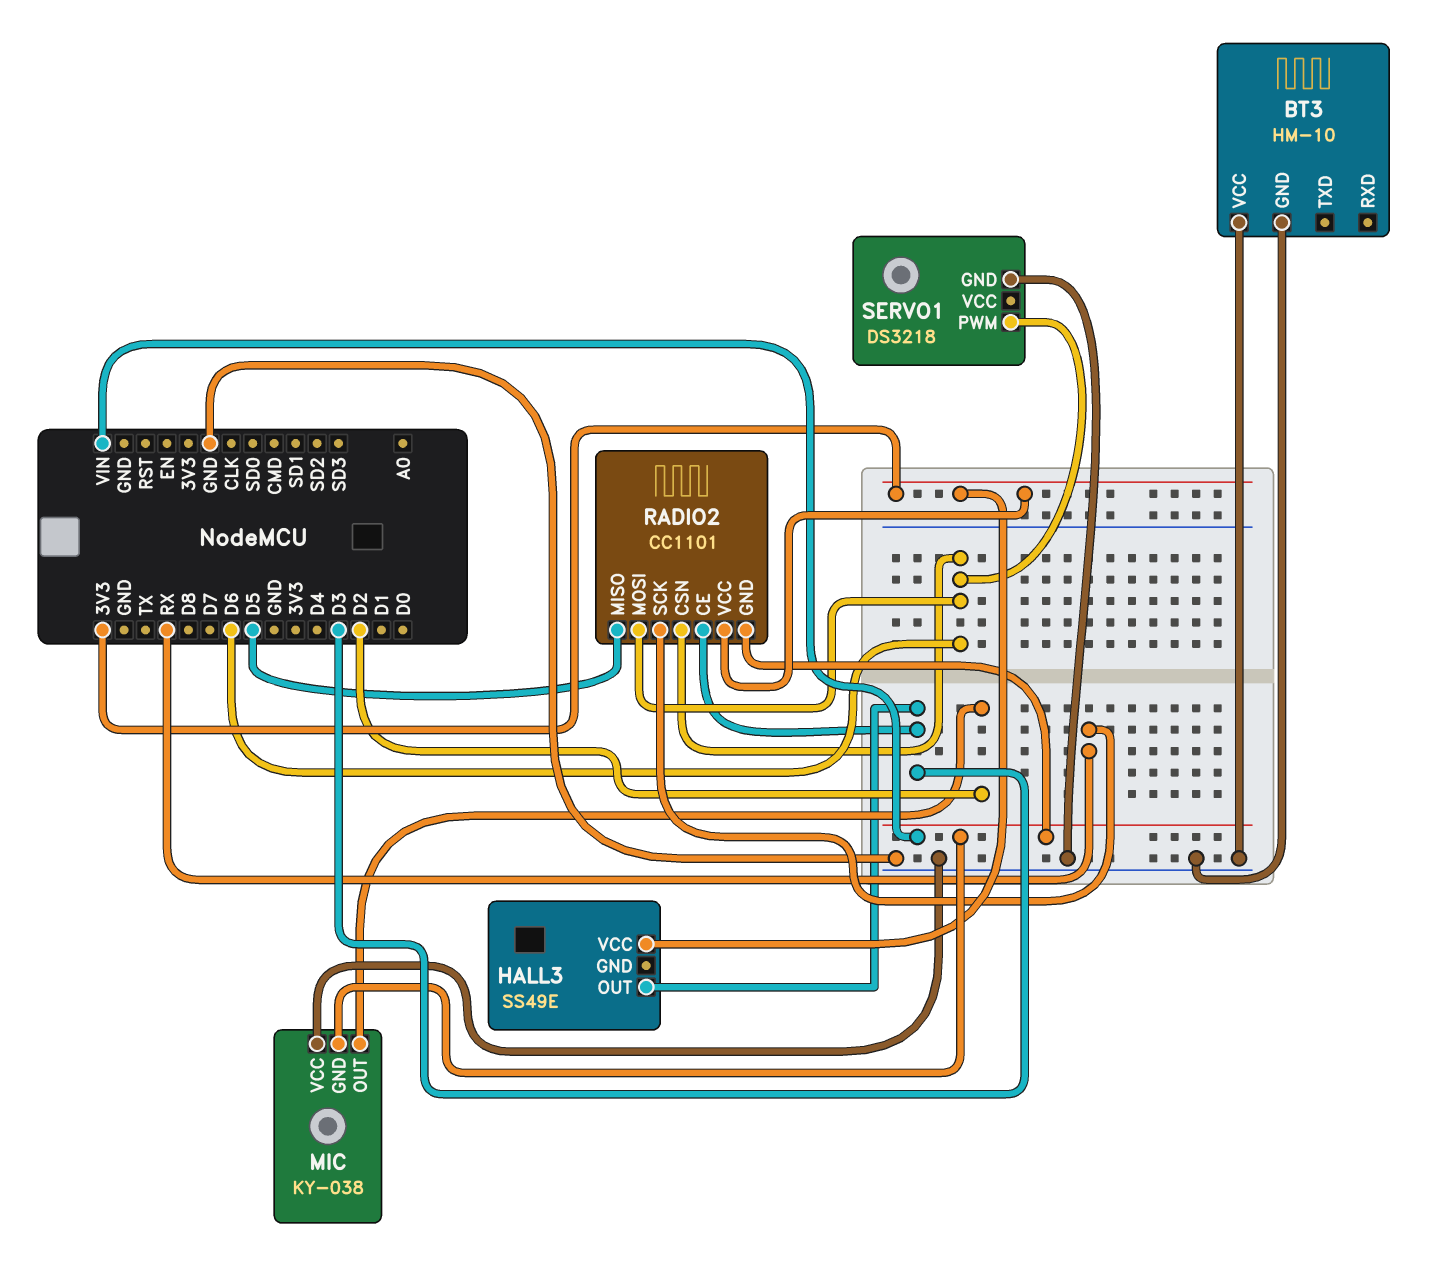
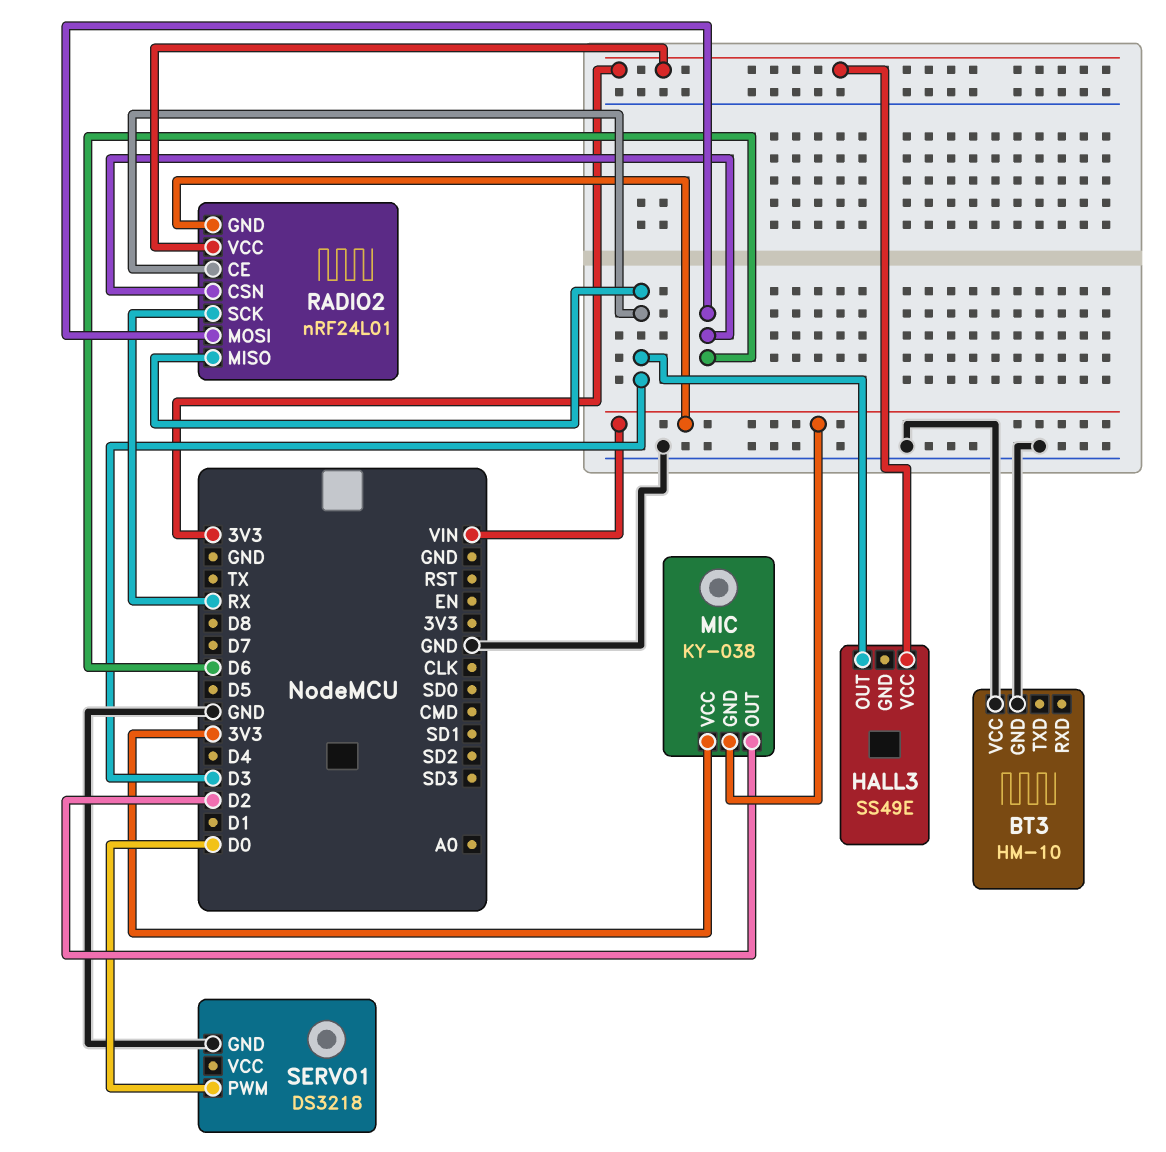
MIC pin VCC: GND -> 3V3
RADIO2: CC1101 -> nRF24L01
RADIO2 pin MISO: D5 -> D3
SERVO1 pin PWM: D6 -> D0

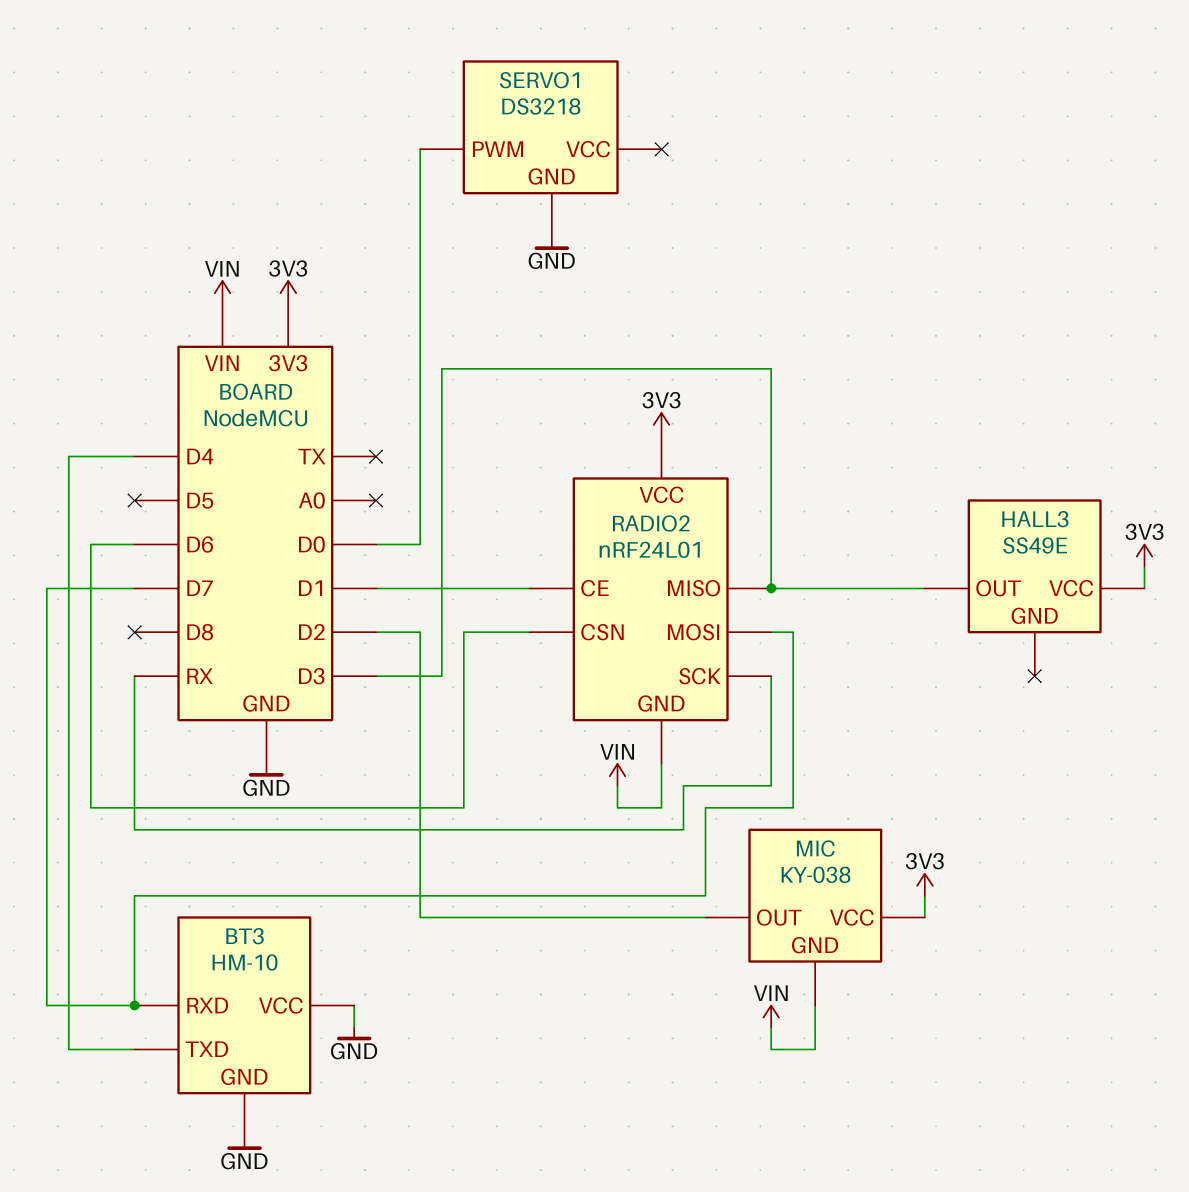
BT3 pin RXD: none -> D7
BT3 pin TXD: none -> D4
RADIO2 pin CE: D3 -> D1
RADIO2 pin MOSI: D6 -> D7

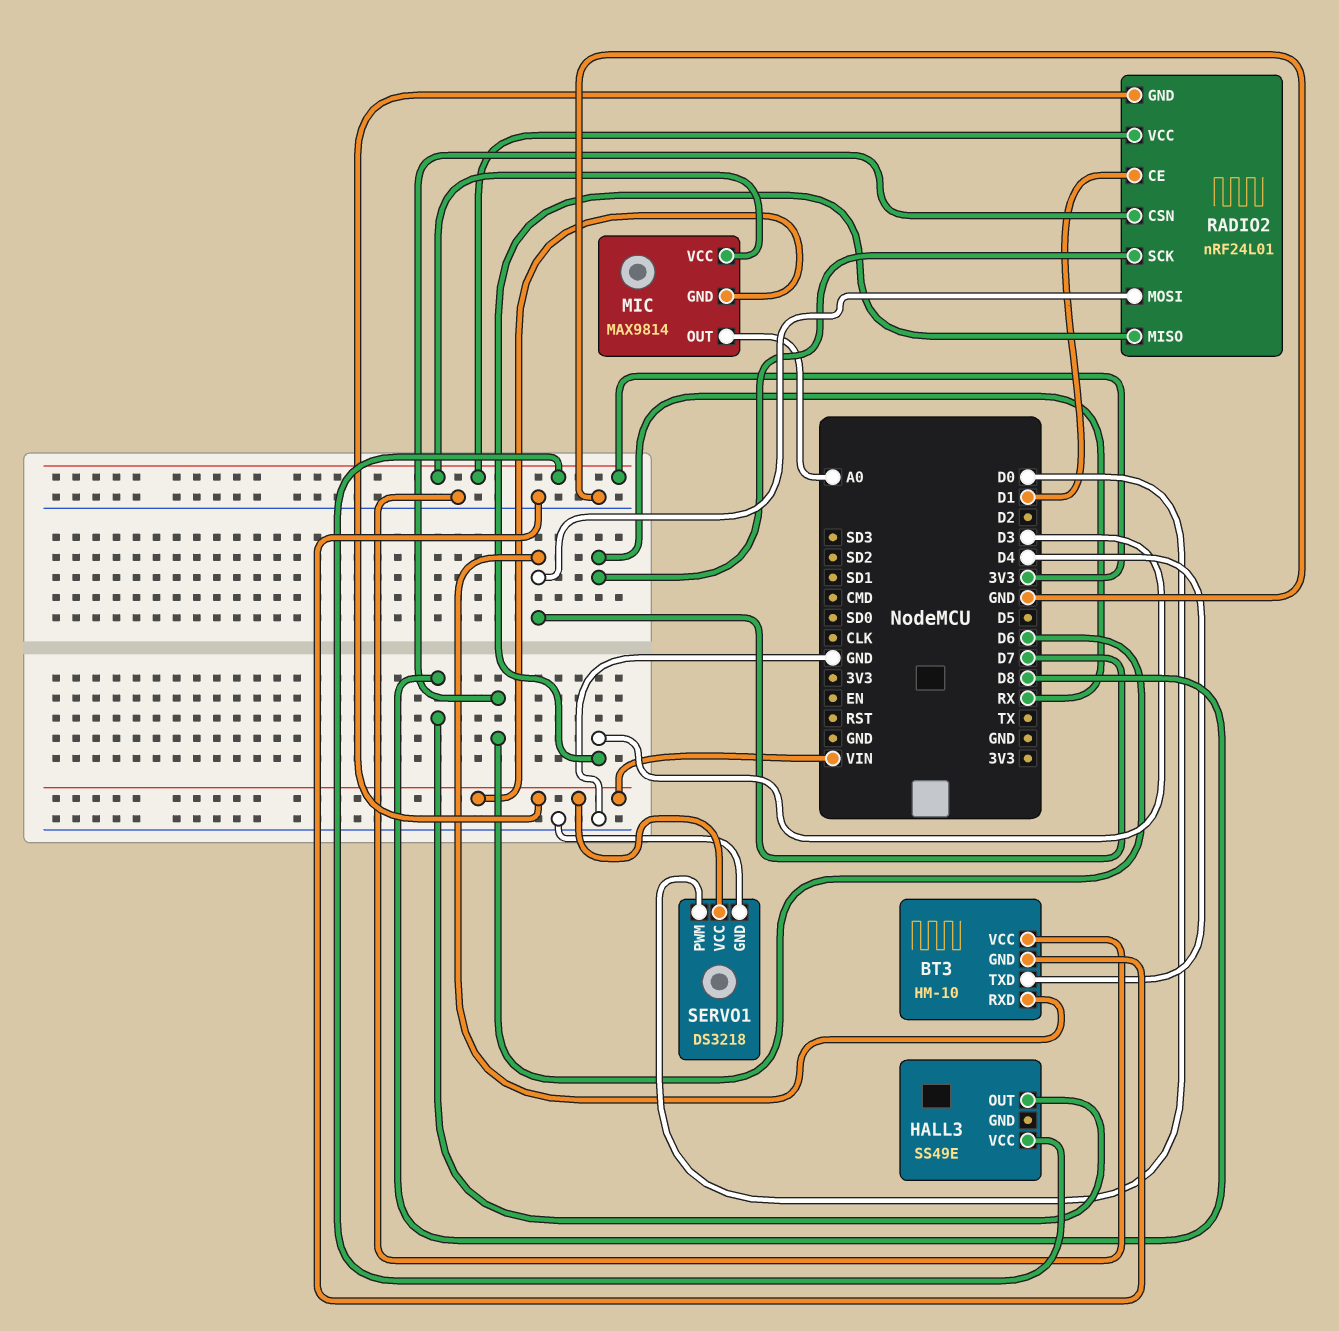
HALL3 pin OUT: D3 -> D8
MIC: KY-038 -> MAX9814
MIC pin OUT: D2 -> A0
SERVO1 pin VCC: none -> VIN

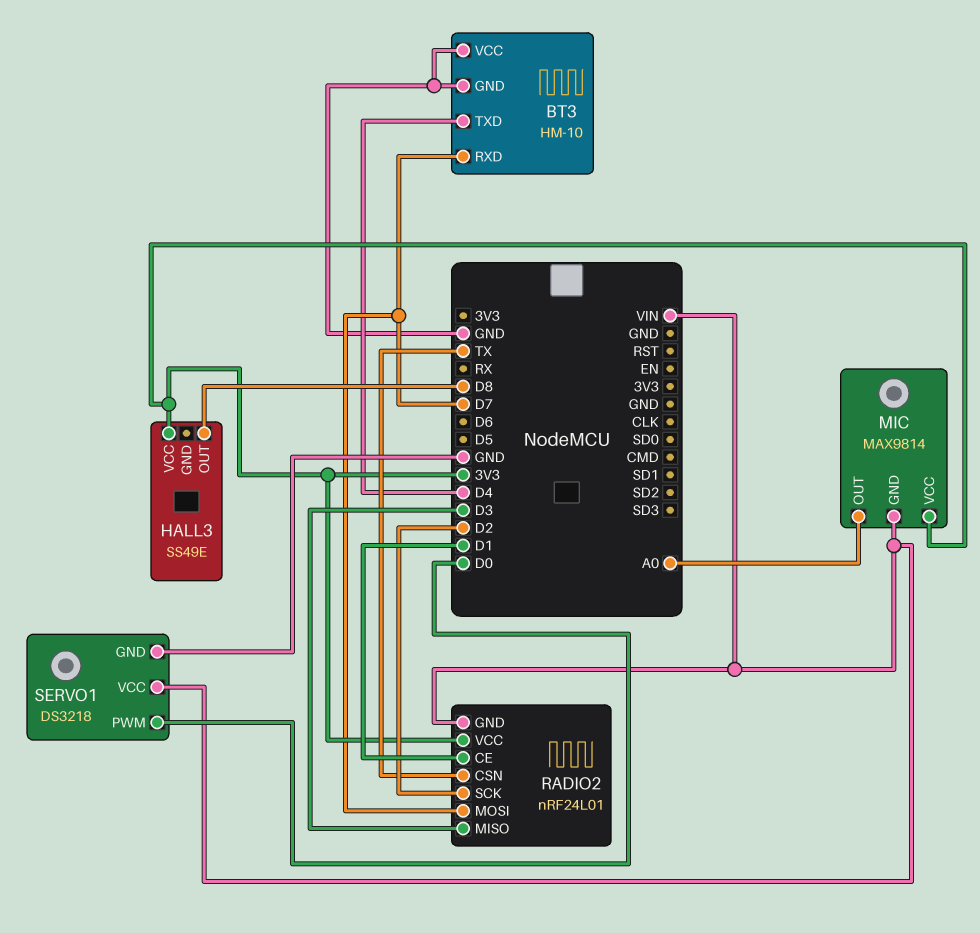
RADIO2 pin CSN: D6 -> TX
RADIO2 pin SCK: RX -> D2

